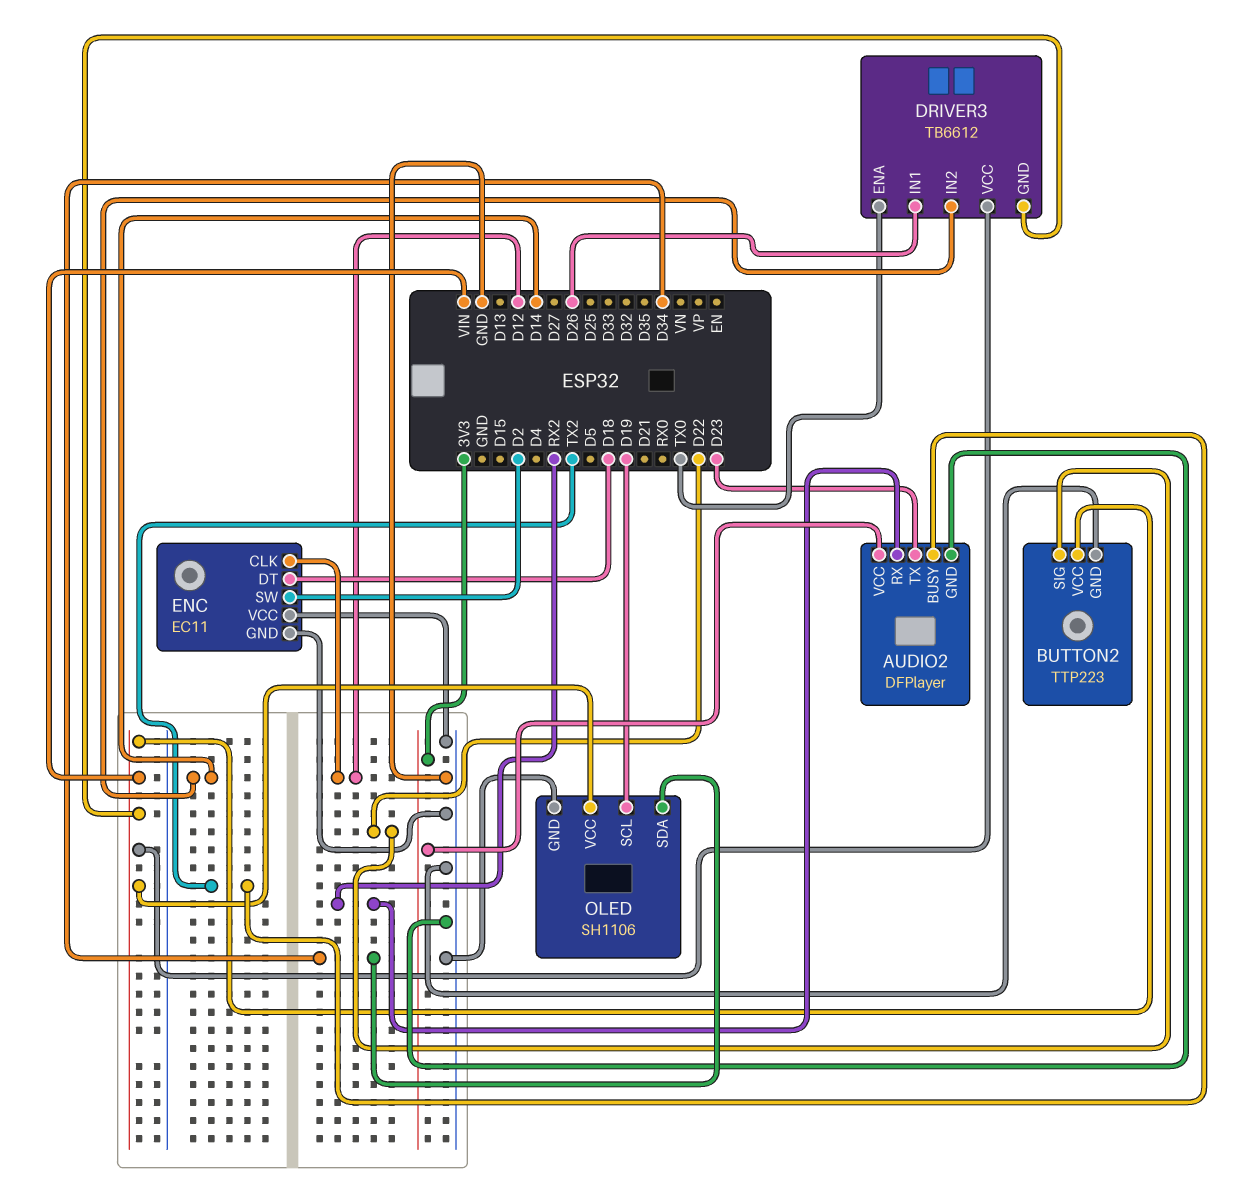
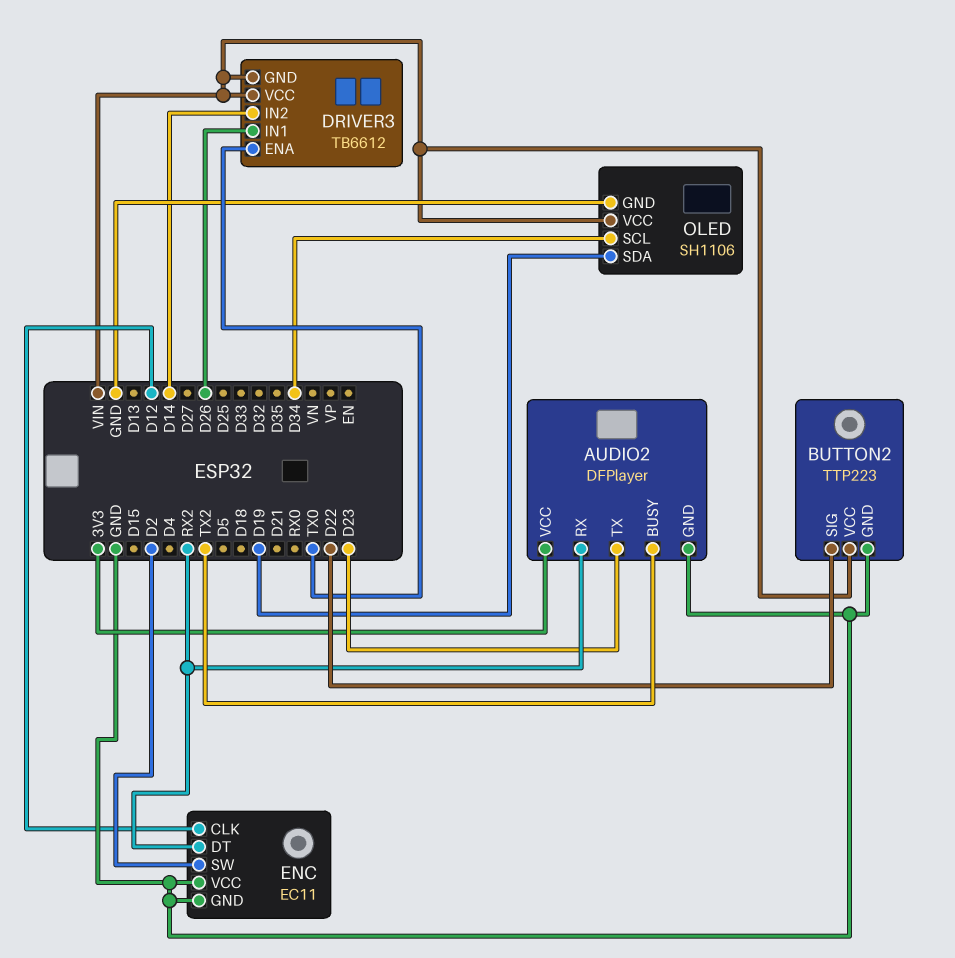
ENC pin DT: D18 -> RX2
OLED pin SCL: D19 -> D34
OLED pin SDA: D34 -> D19

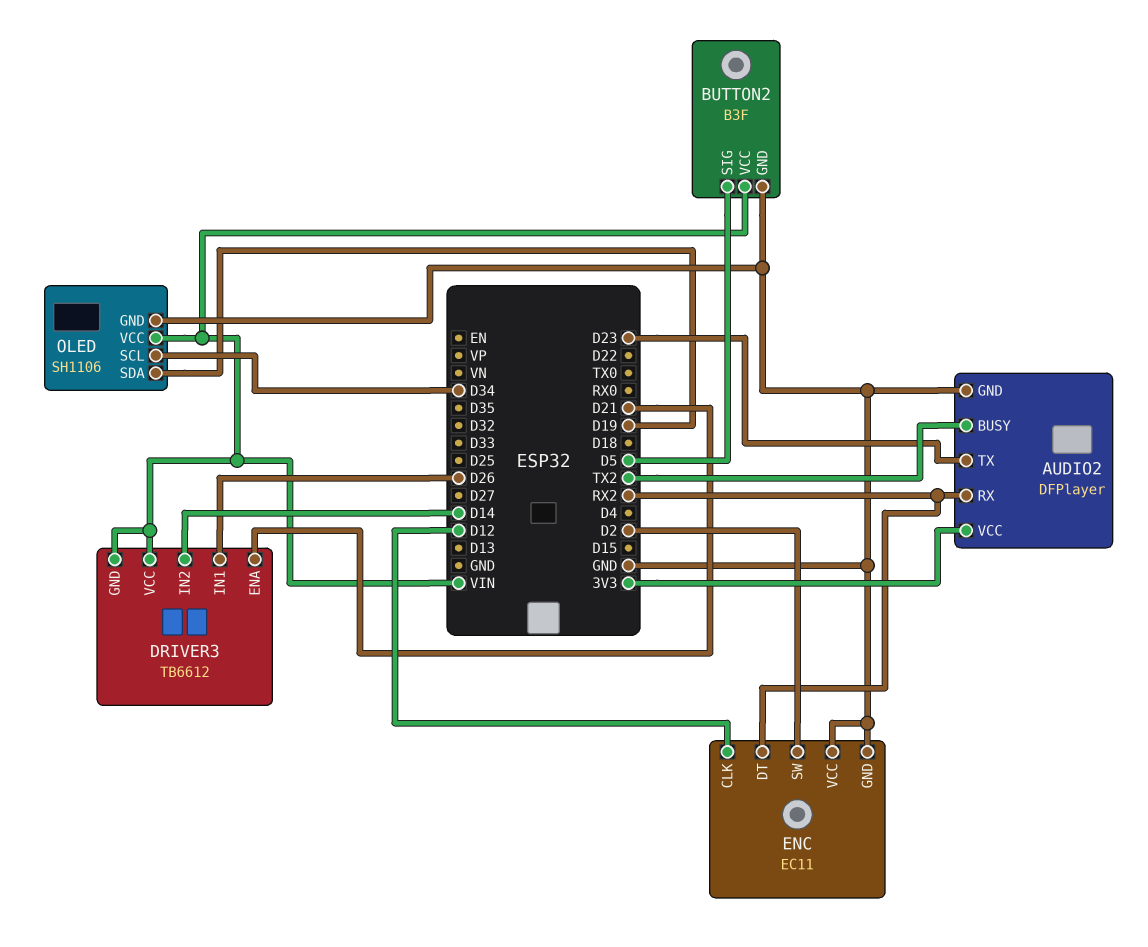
BUTTON2: TTP223 -> B3F
BUTTON2 pin SIG: D22 -> D5
DRIVER3 pin ENA: TX0 -> D21

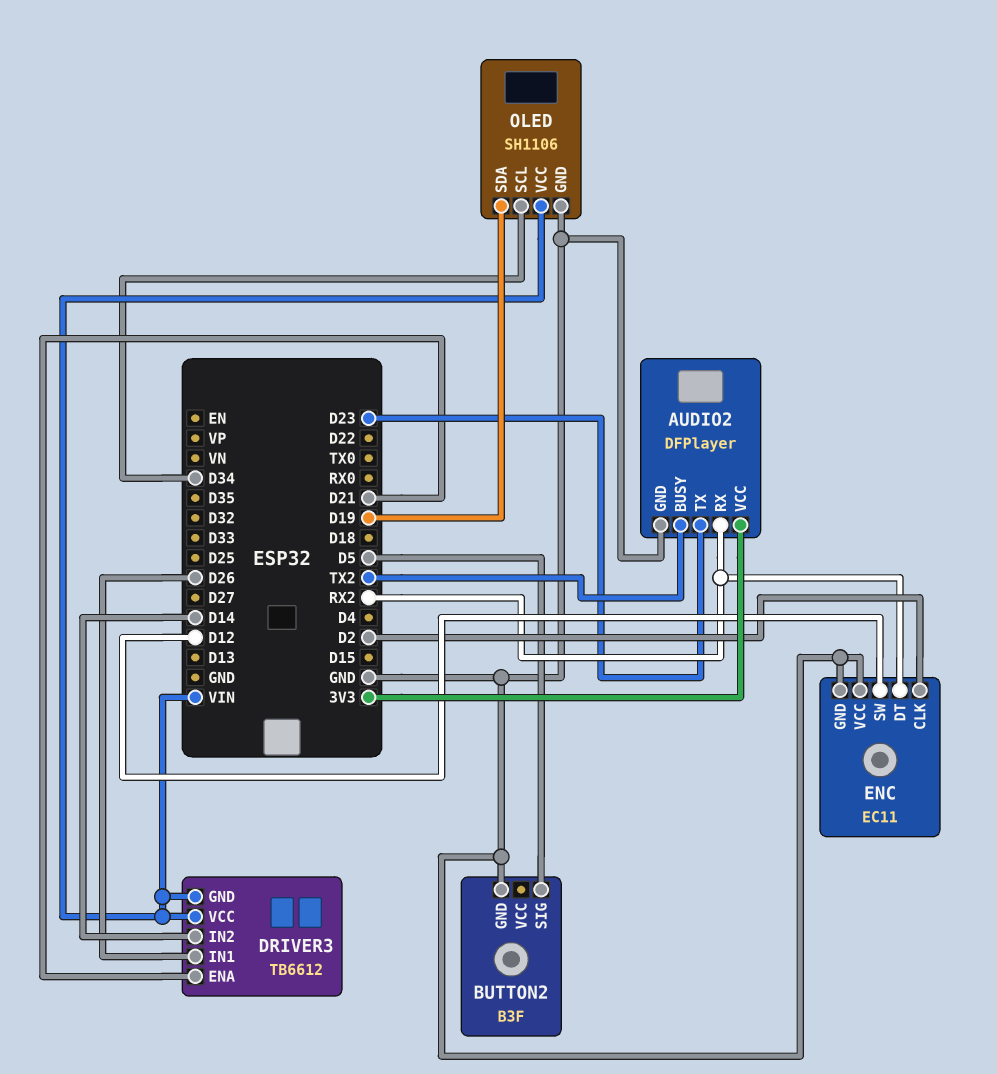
BUTTON2 pin VCC: VIN -> none
ENC pin CLK: D12 -> D2
ENC pin SW: D2 -> D12

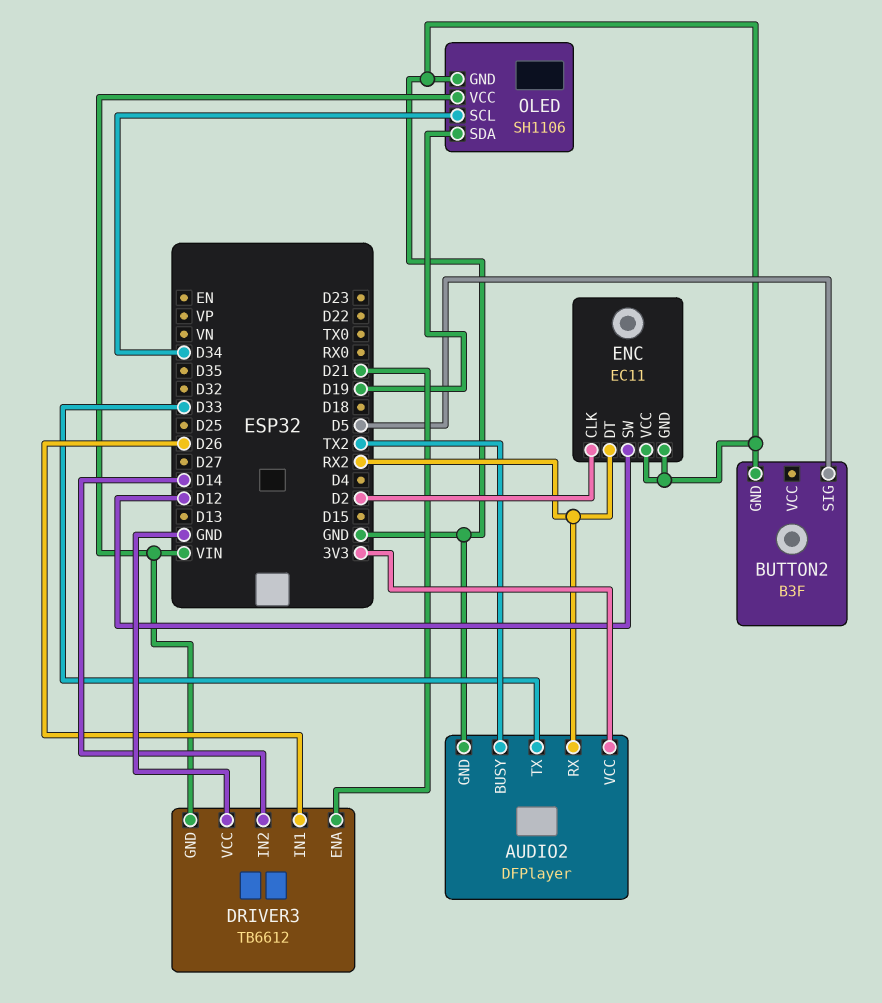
AUDIO2 pin TX: D23 -> D33
DRIVER3 pin VCC: VIN -> GND

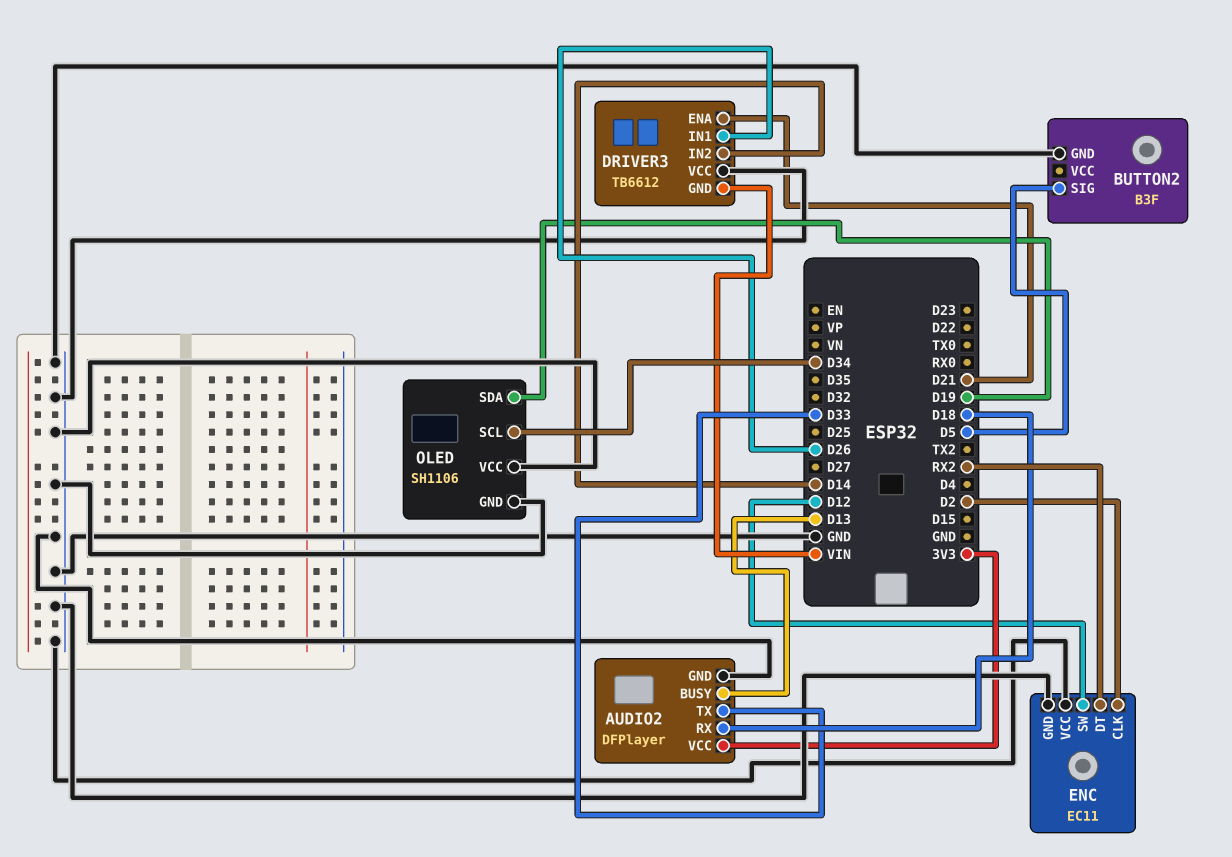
AUDIO2 pin BUSY: TX2 -> D13
AUDIO2 pin RX: RX2 -> D18
OLED pin VCC: VIN -> GND

